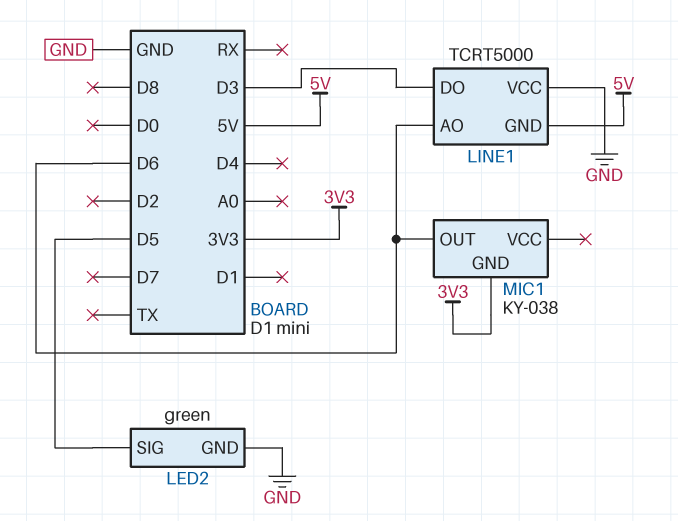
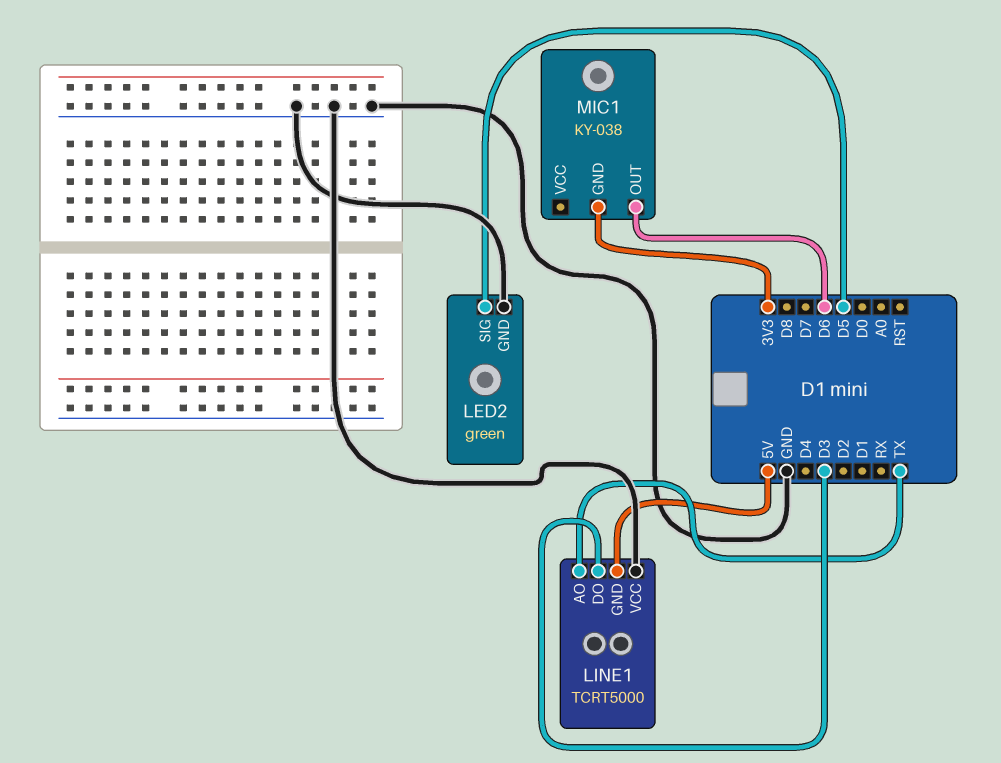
LINE1 pin AO: D6 -> TX

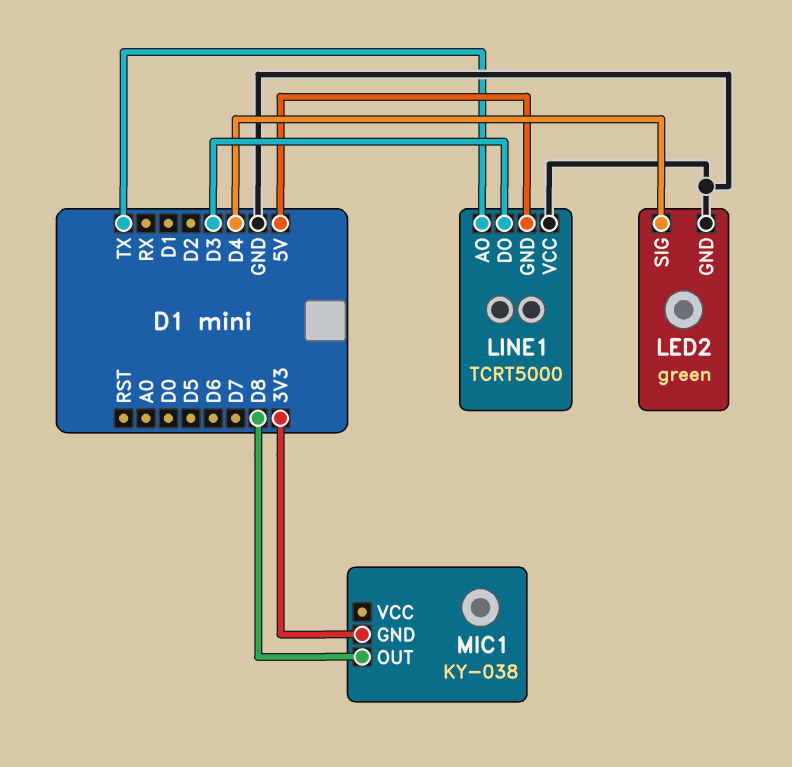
LED2 pin SIG: D5 -> D4
MIC1 pin OUT: D6 -> D8

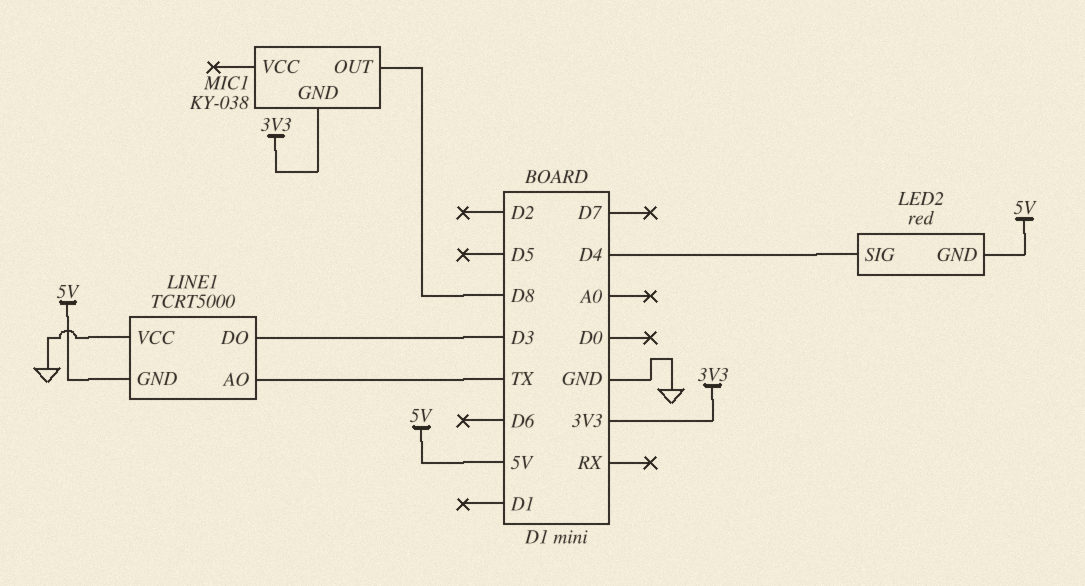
LED2: green -> red
LED2 pin GND: GND -> 5V

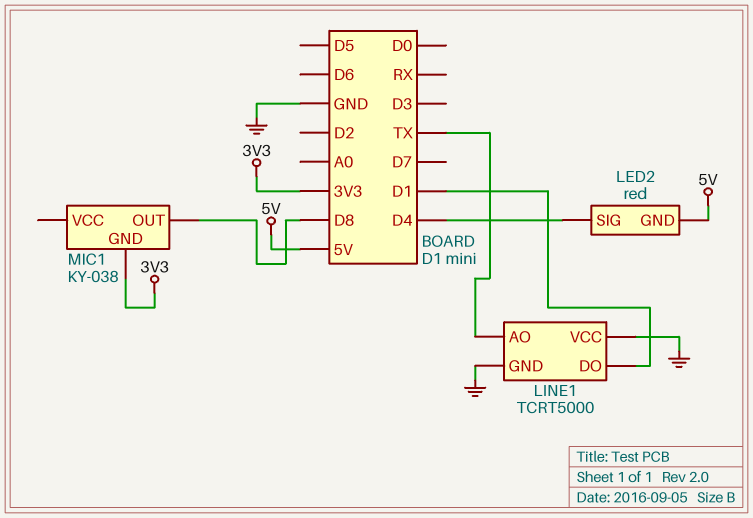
LINE1 pin DO: D3 -> D1
LINE1 pin GND: 5V -> GND

